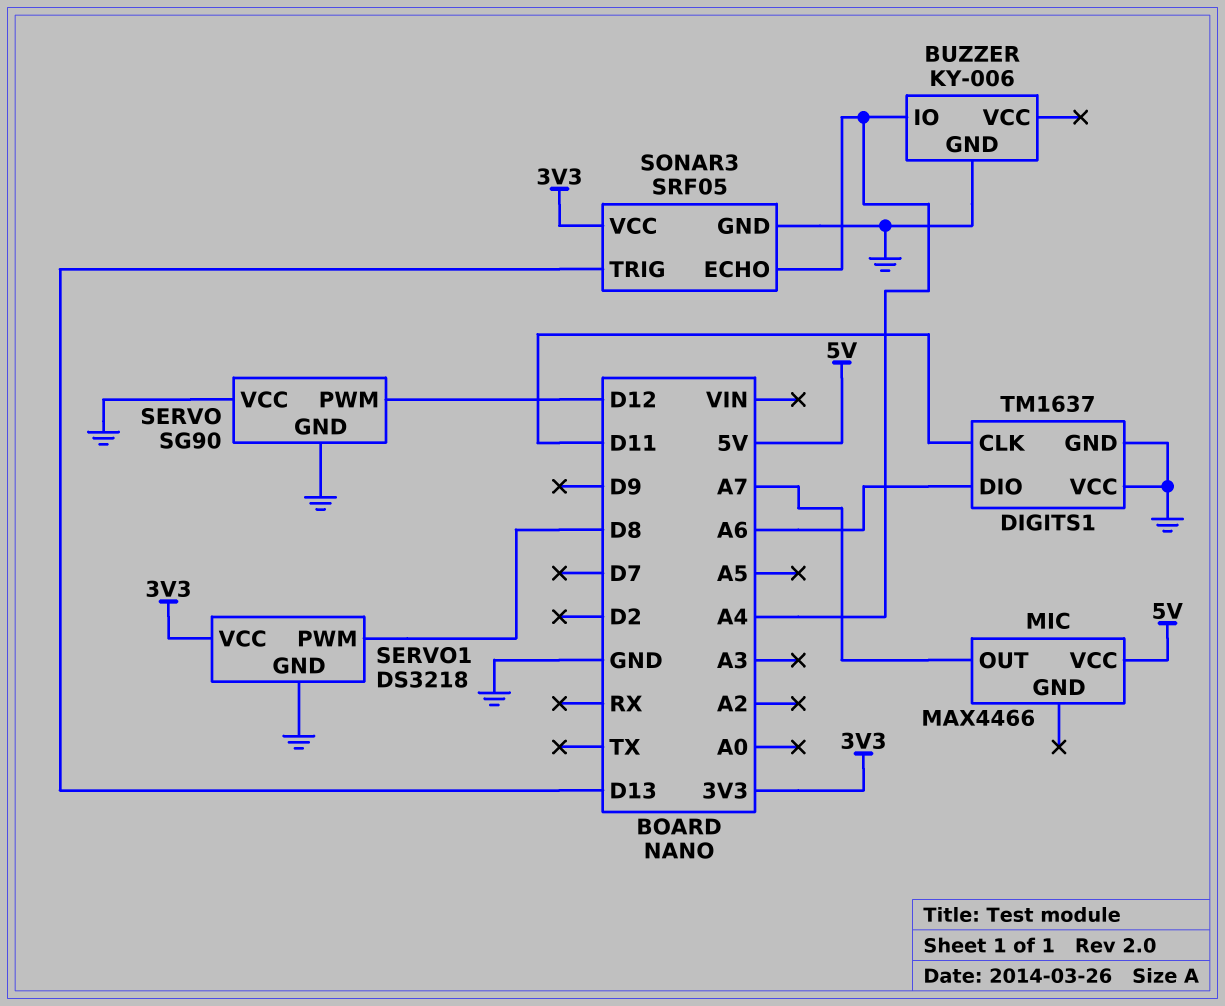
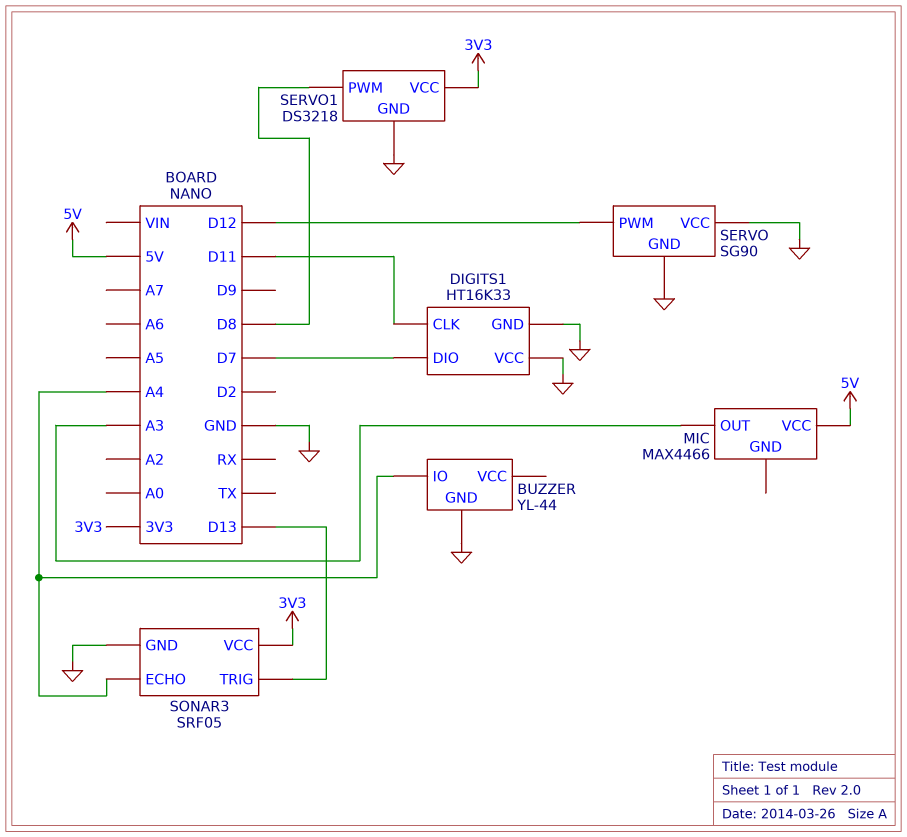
BUZZER: KY-006 -> YL-44
DIGITS1: TM1637 -> HT16K33
DIGITS1 pin DIO: A6 -> D7
MIC pin OUT: A7 -> A3

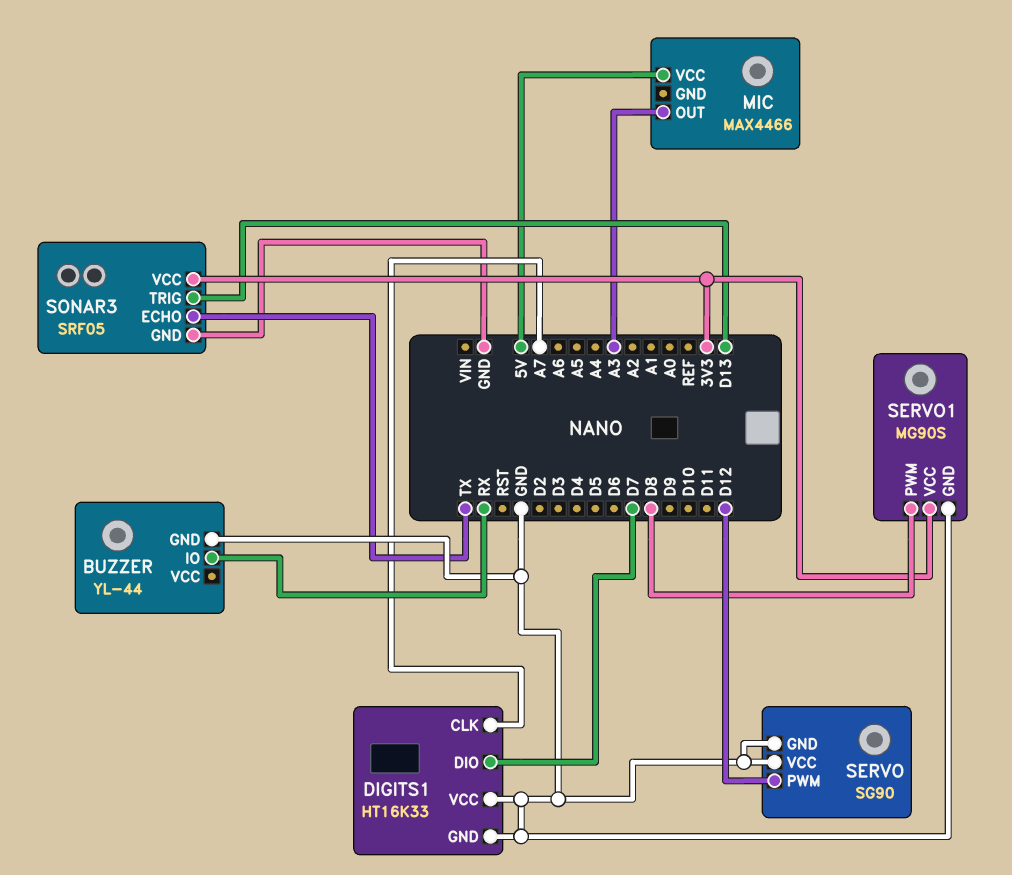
BUZZER pin IO: A4 -> RX
DIGITS1 pin CLK: D11 -> A7
SERVO1: DS3218 -> MG90S
SONAR3 pin ECHO: A4 -> TX

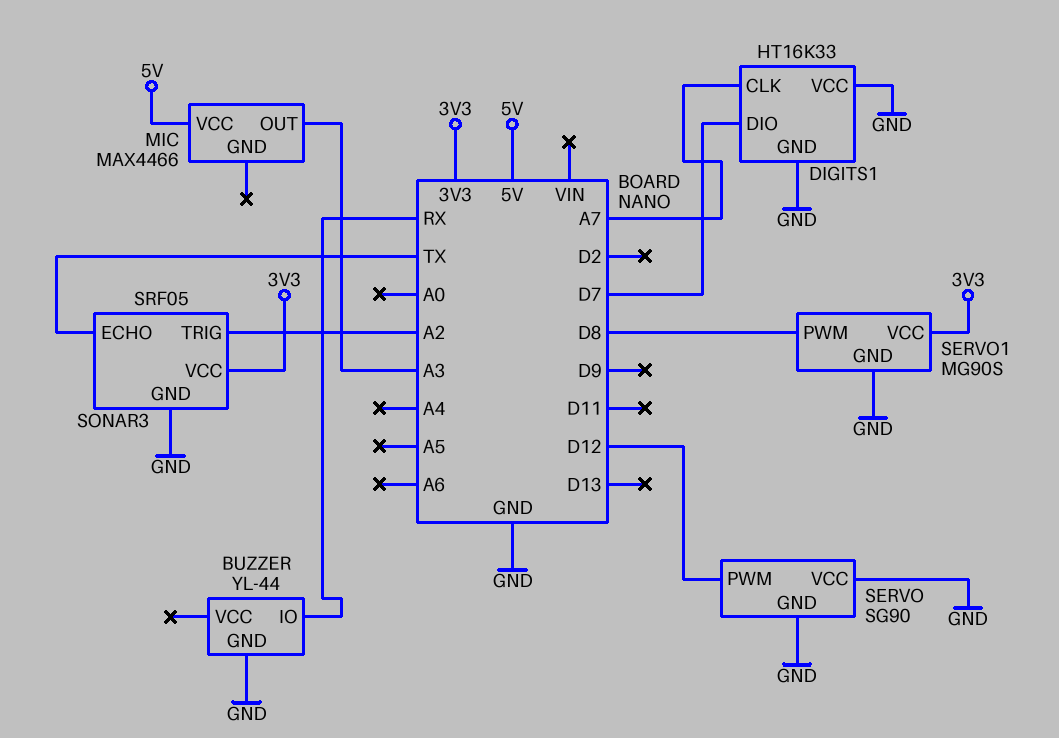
SONAR3 pin TRIG: D13 -> A2

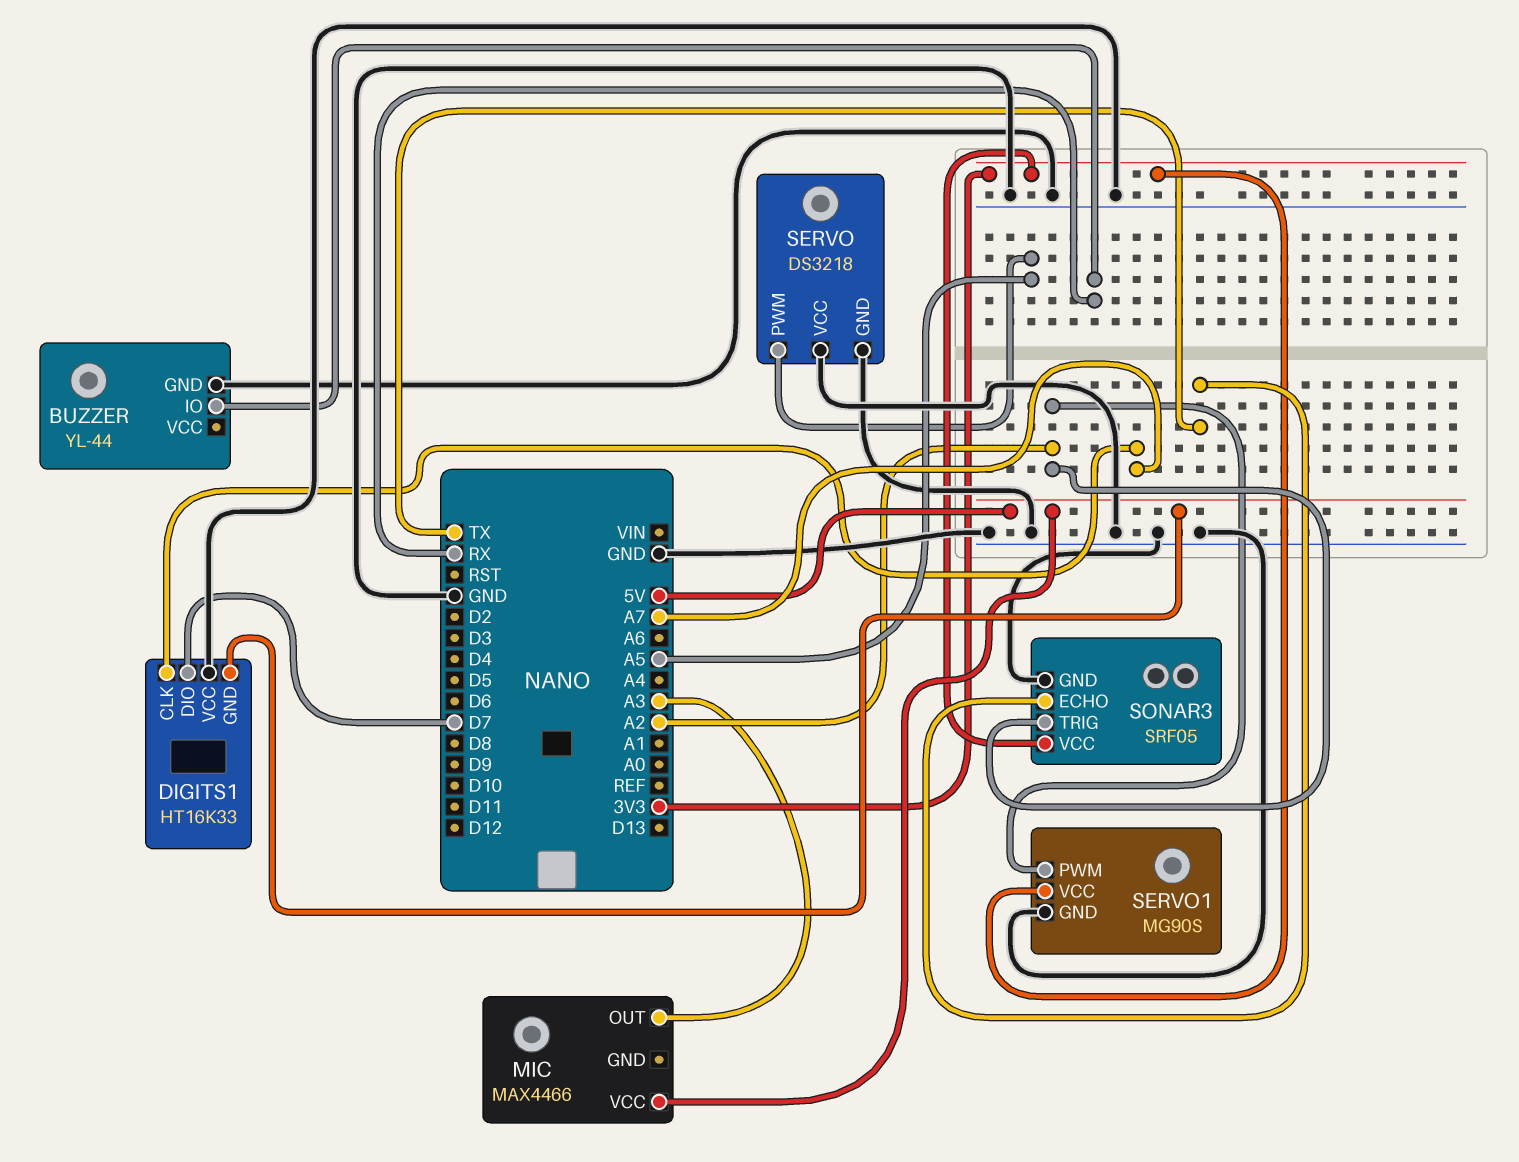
DIGITS1 pin GND: GND -> 5V
SERVO: SG90 -> DS3218
SERVO pin PWM: D12 -> A5
SERVO1 pin PWM: D8 -> A2

